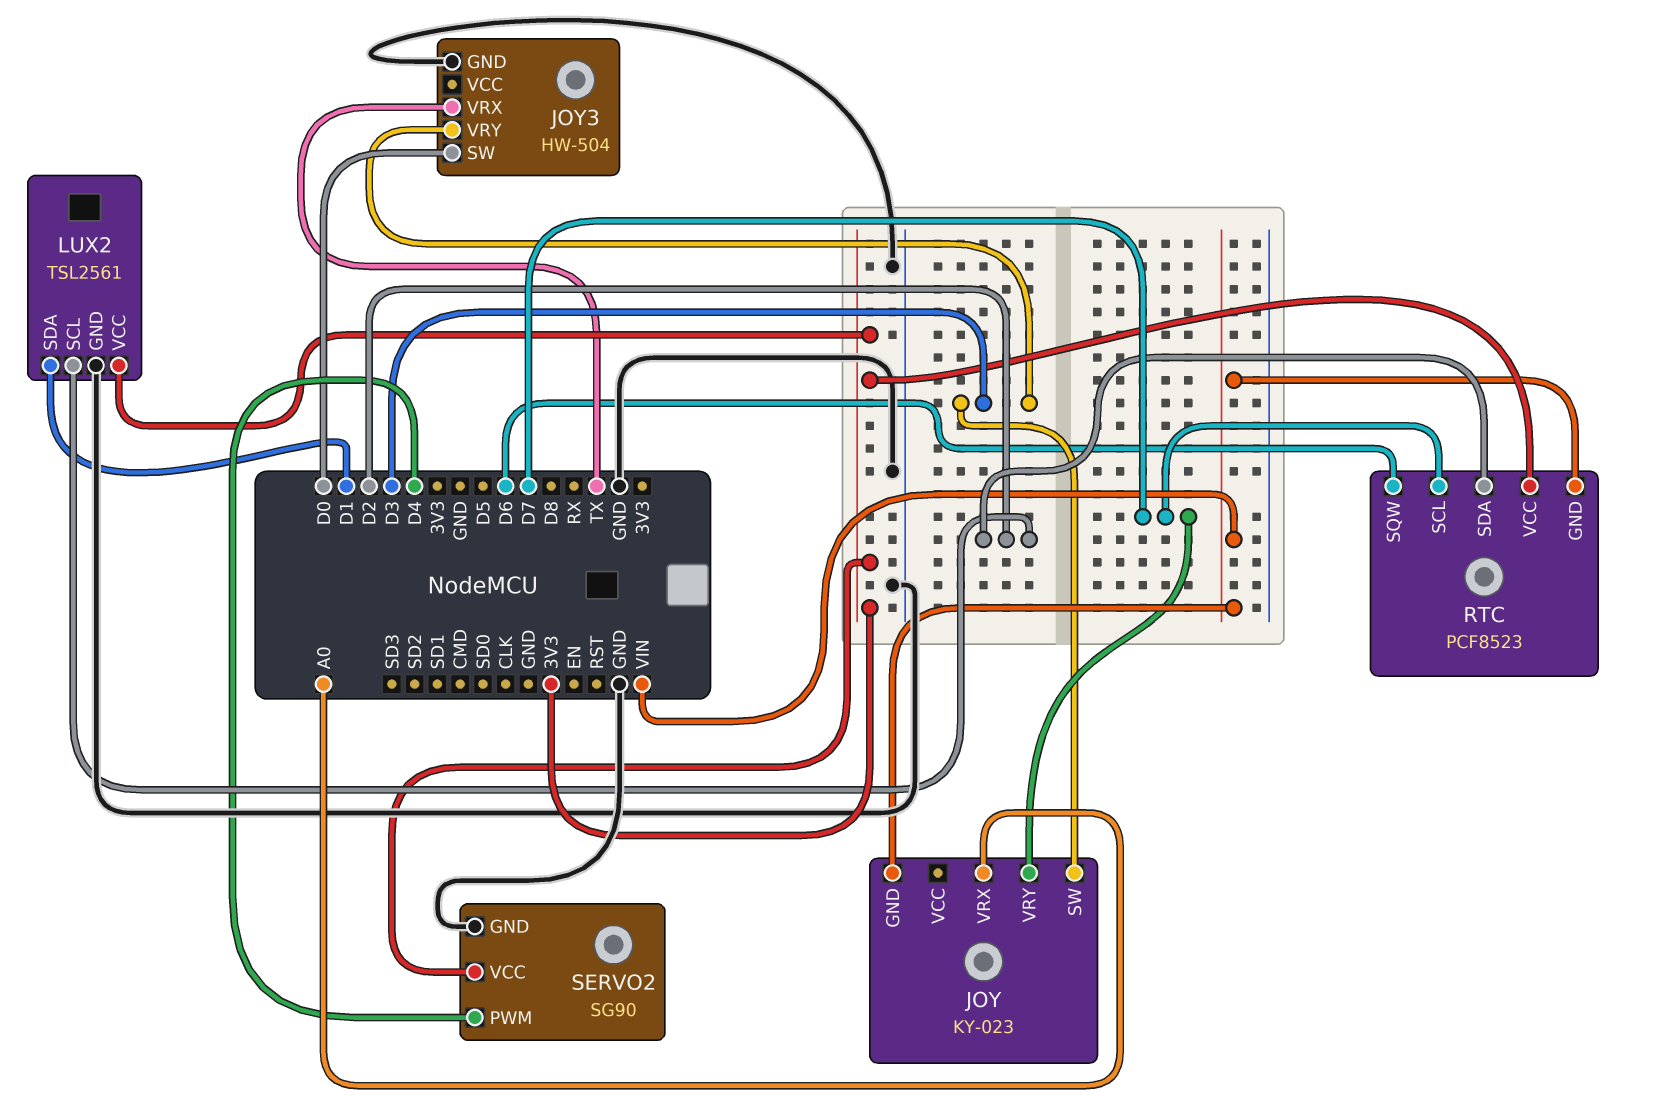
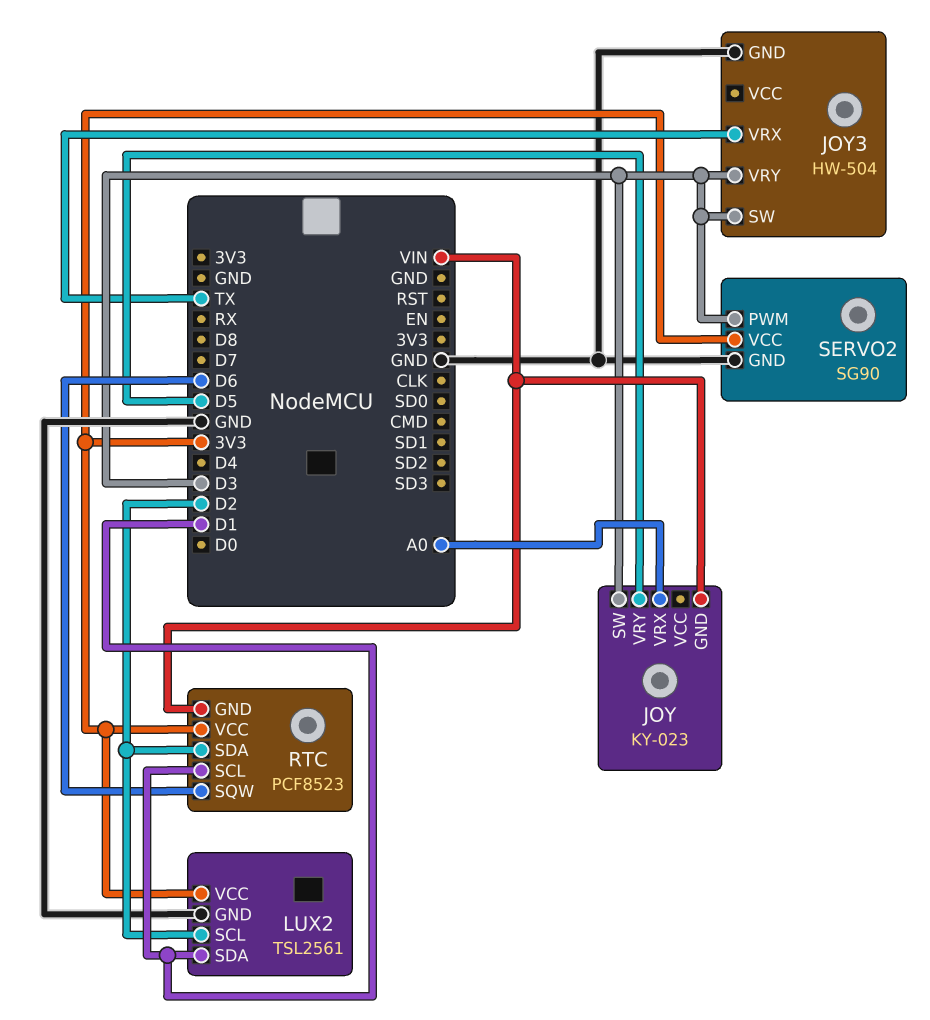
JOY pin VRY: D7 -> D5
JOY3 pin SW: D0 -> D3
RTC pin SCL: D7 -> D1
SERVO2 pin PWM: D4 -> D3

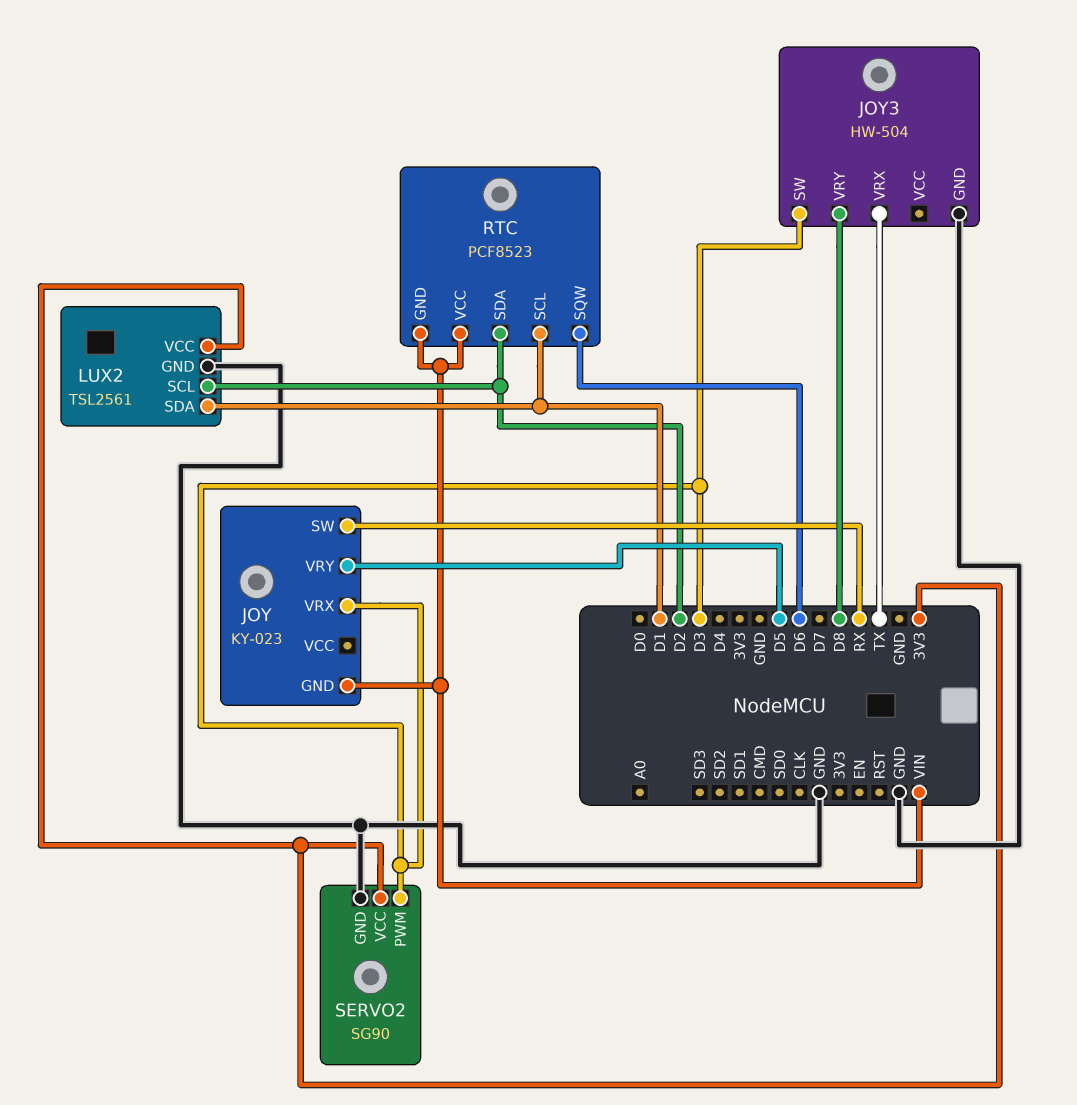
JOY pin SW: D3 -> RX
JOY pin VRX: A0 -> D3
JOY3 pin VRY: D3 -> D8
RTC pin VCC: 3V3 -> VIN

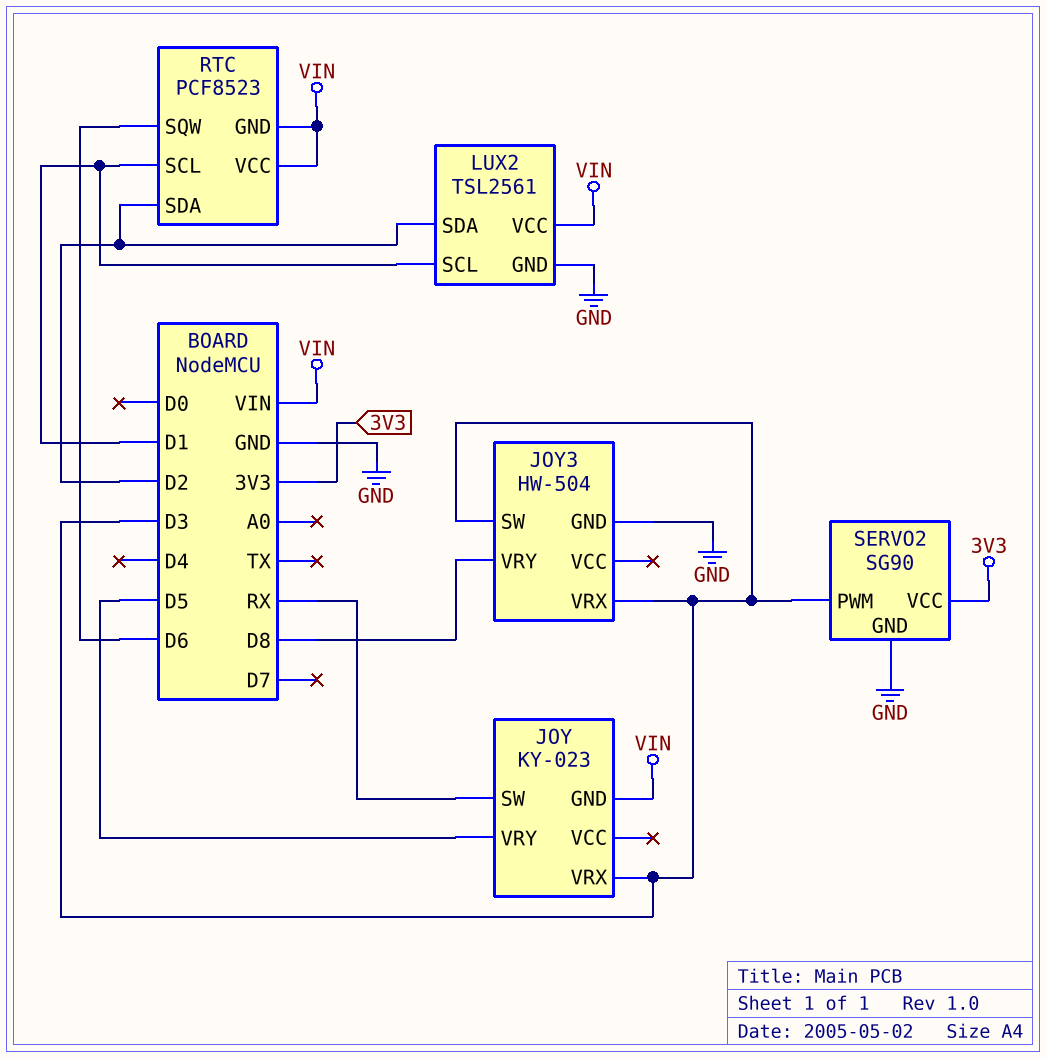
JOY3 pin VRX: TX -> D3
LUX2 pin SCL: D2 -> D1
LUX2 pin SDA: D1 -> D2
LUX2 pin VCC: 3V3 -> VIN

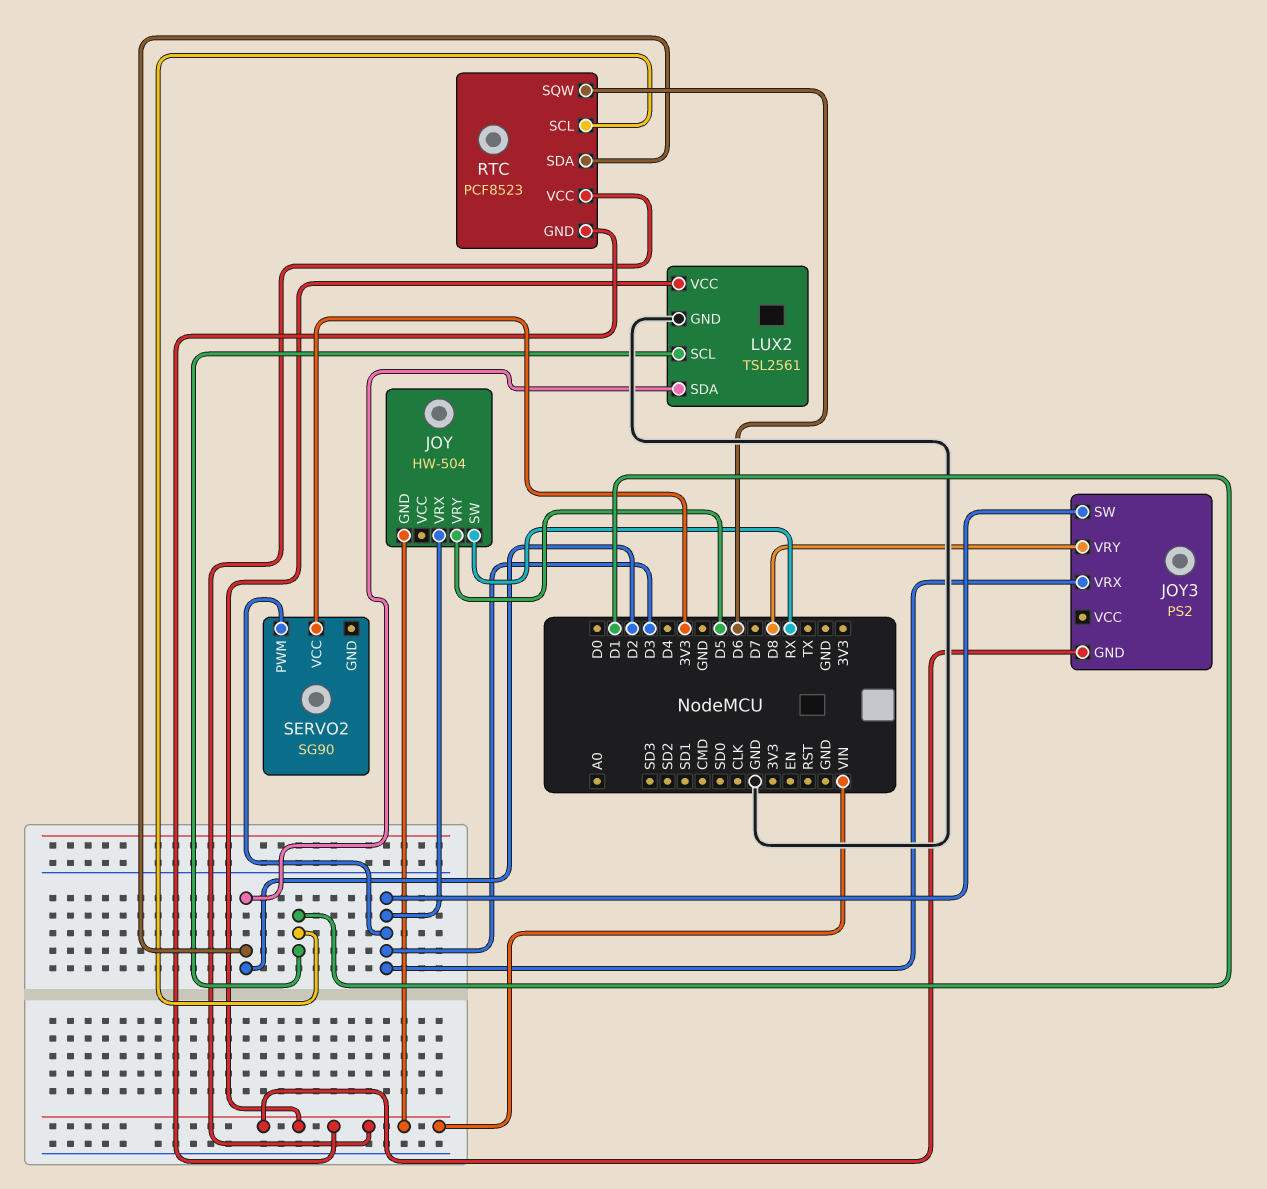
JOY: KY-023 -> HW-504
JOY3: HW-504 -> PS2
JOY3 pin GND: GND -> VIN
SERVO2 pin GND: GND -> none

